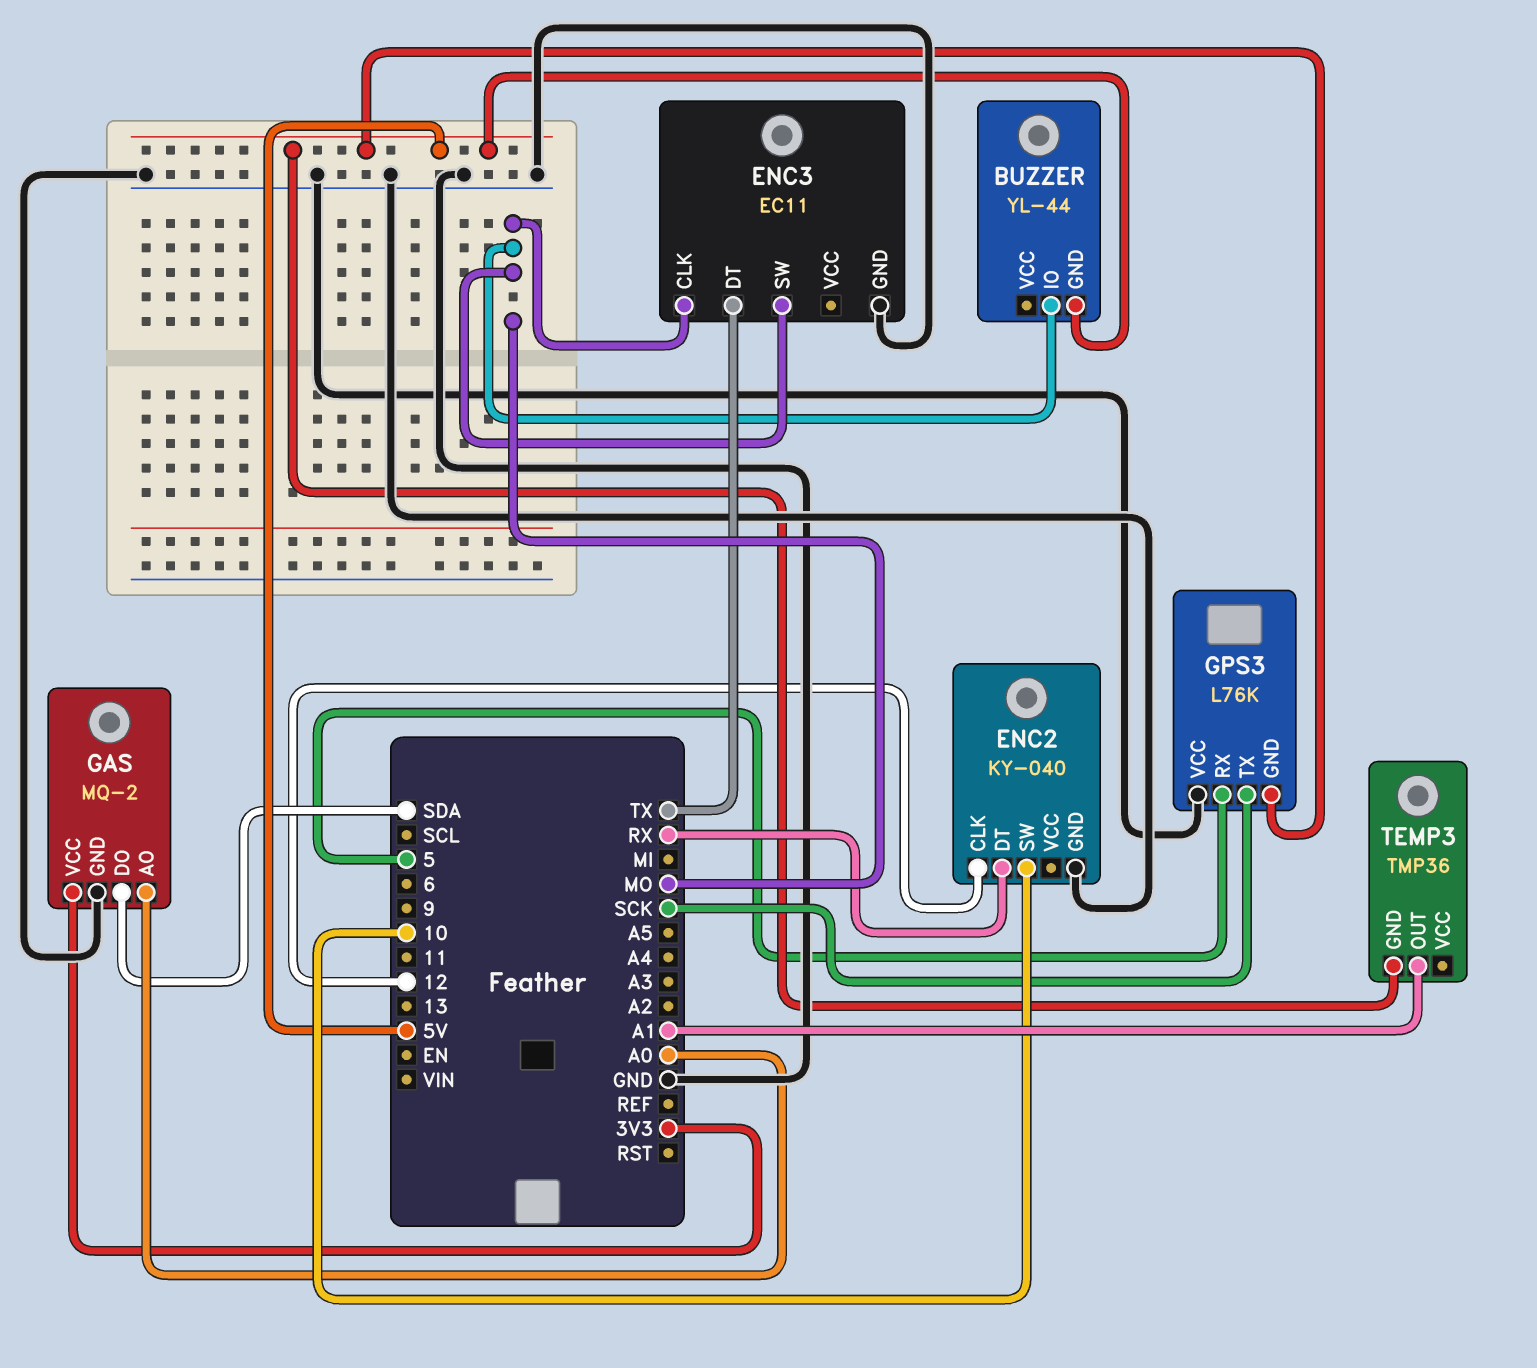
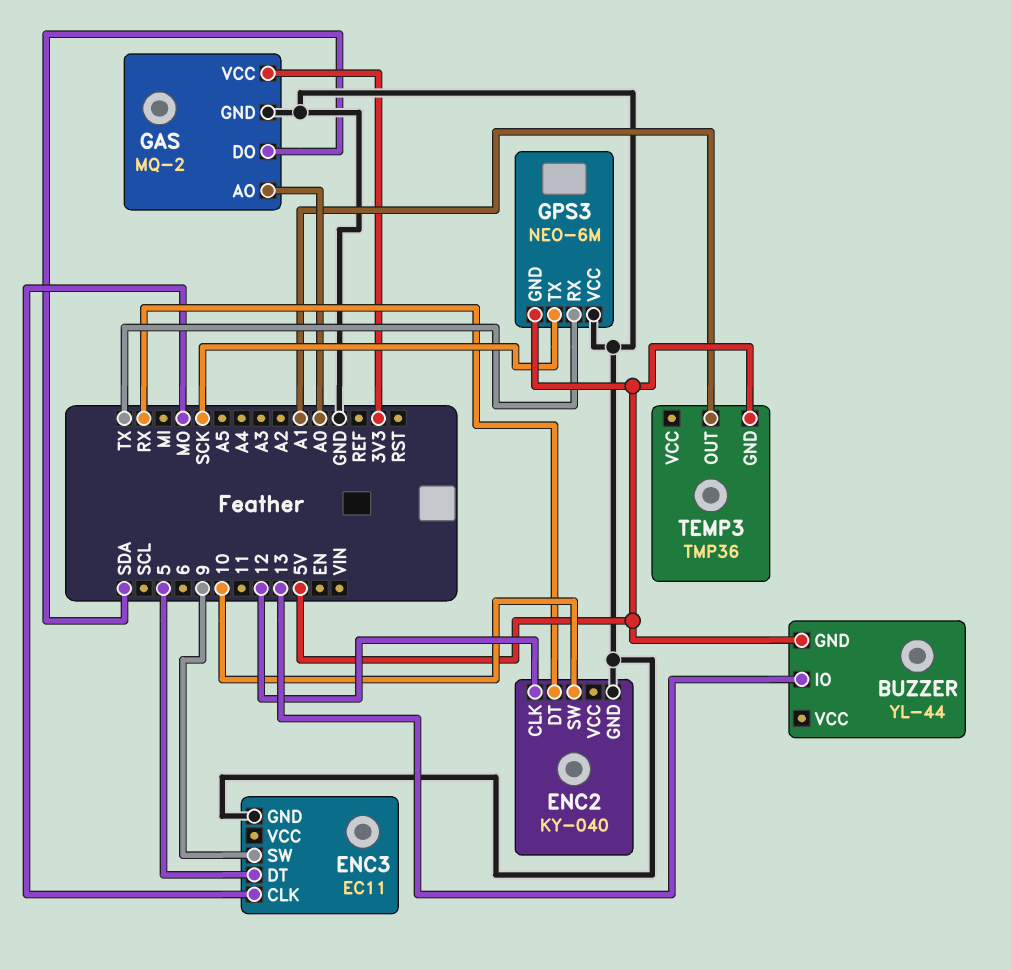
BUZZER pin IO: MO -> 13
ENC3 pin DT: TX -> 5
ENC3 pin SW: MO -> 9
GPS3: L76K -> NEO-6M
GPS3 pin RX: 5 -> TX

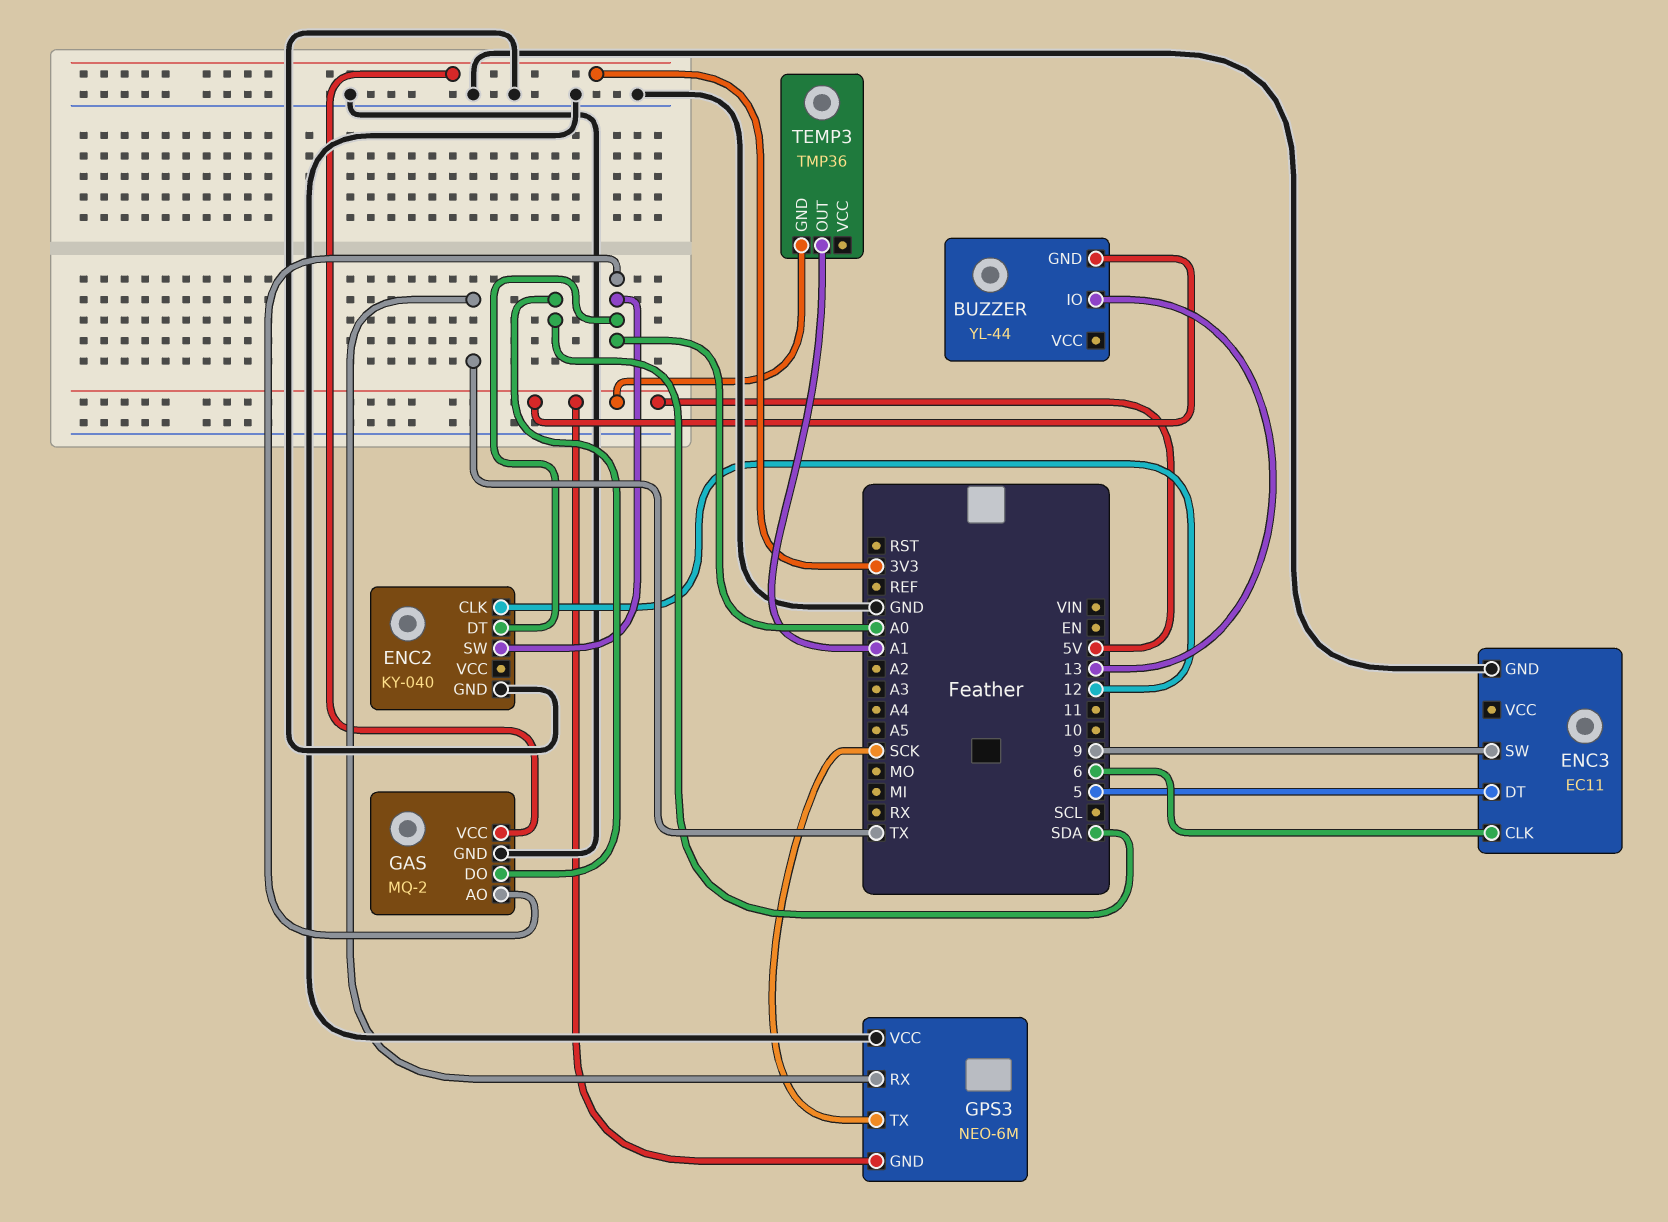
ENC2 pin DT: RX -> A0
ENC2 pin SW: 10 -> A0
ENC3 pin CLK: MO -> 6

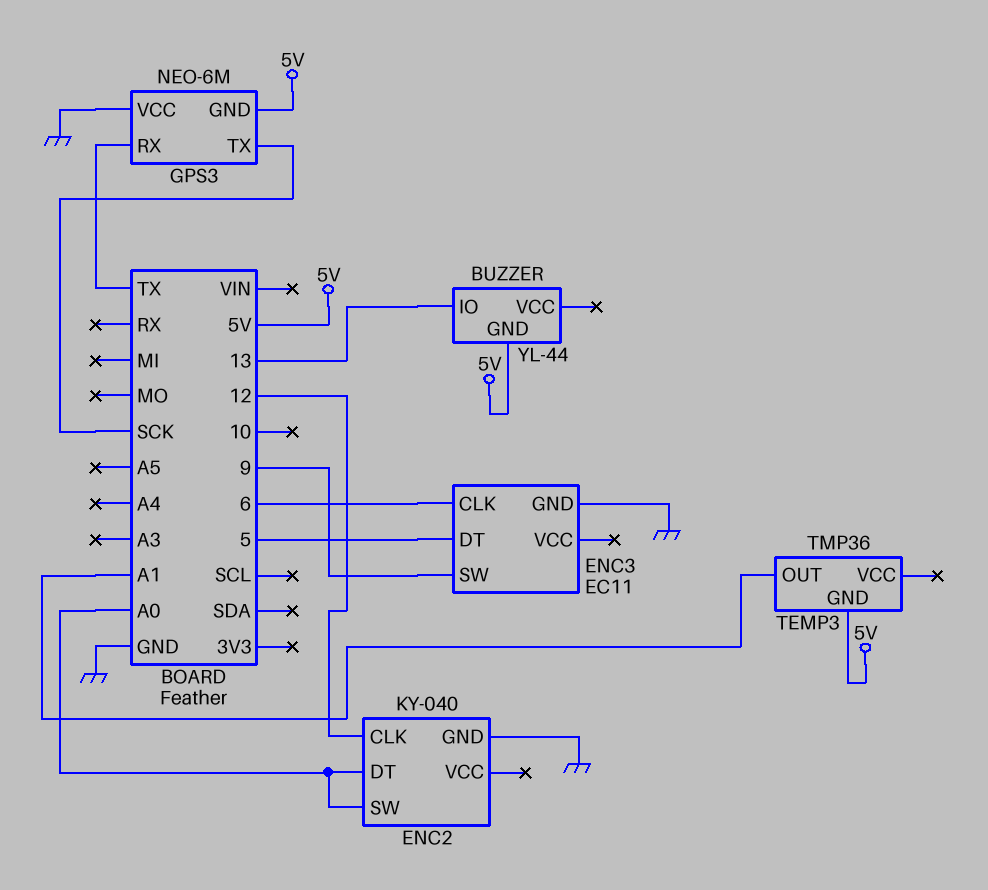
GAS: MQ-2 -> none
GAS pin AO: A0 -> none
GAS pin DO: SDA -> none
GAS pin GND: GND -> none
GAS pin VCC: 3V3 -> none

